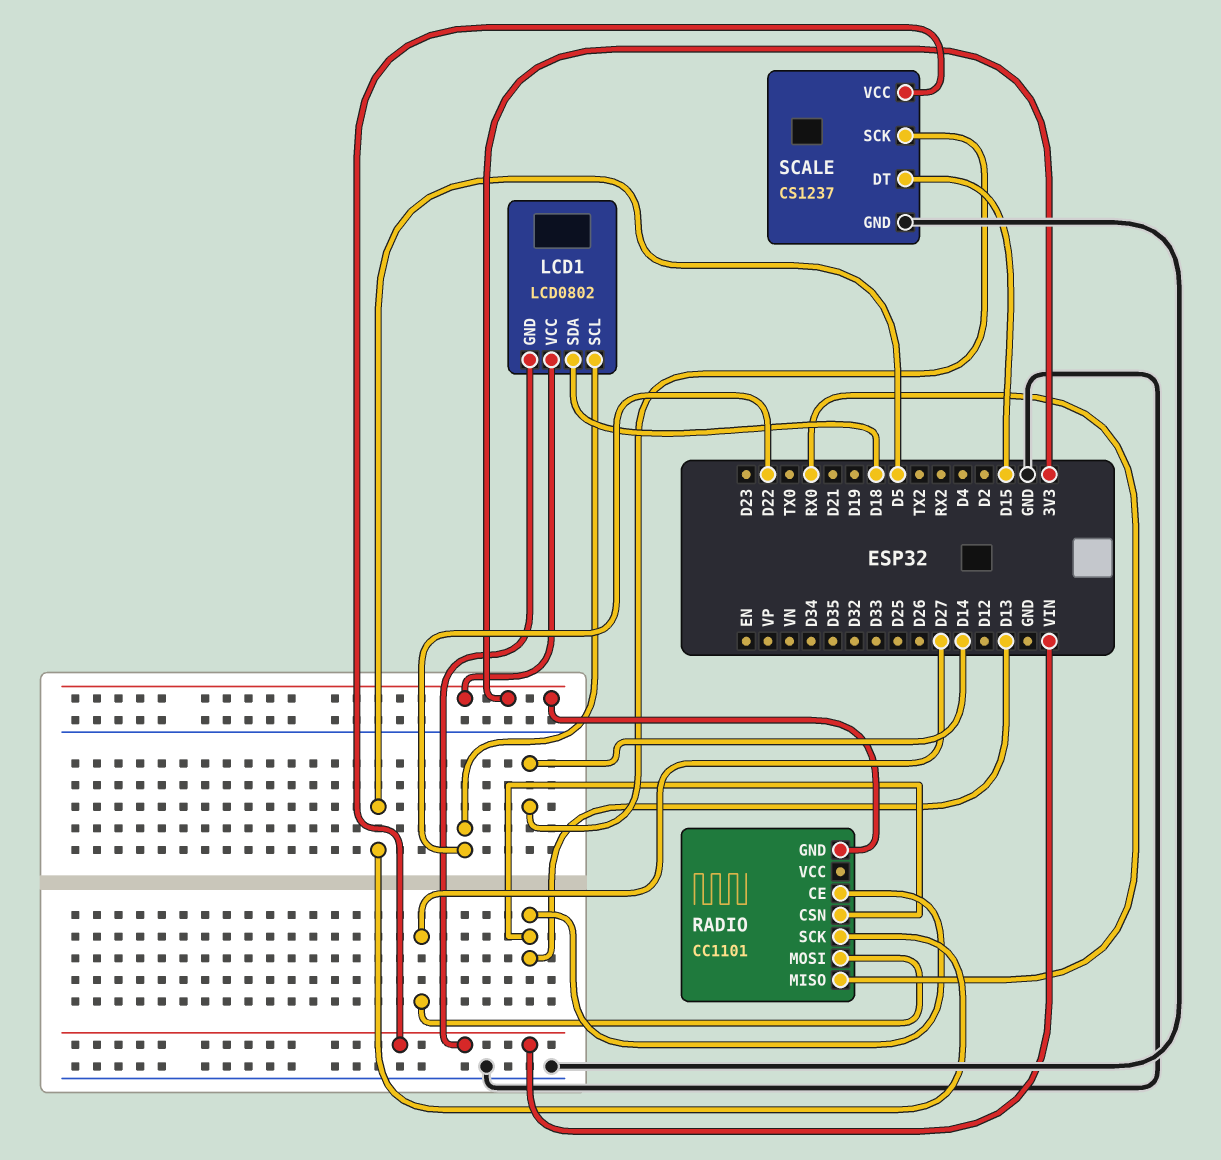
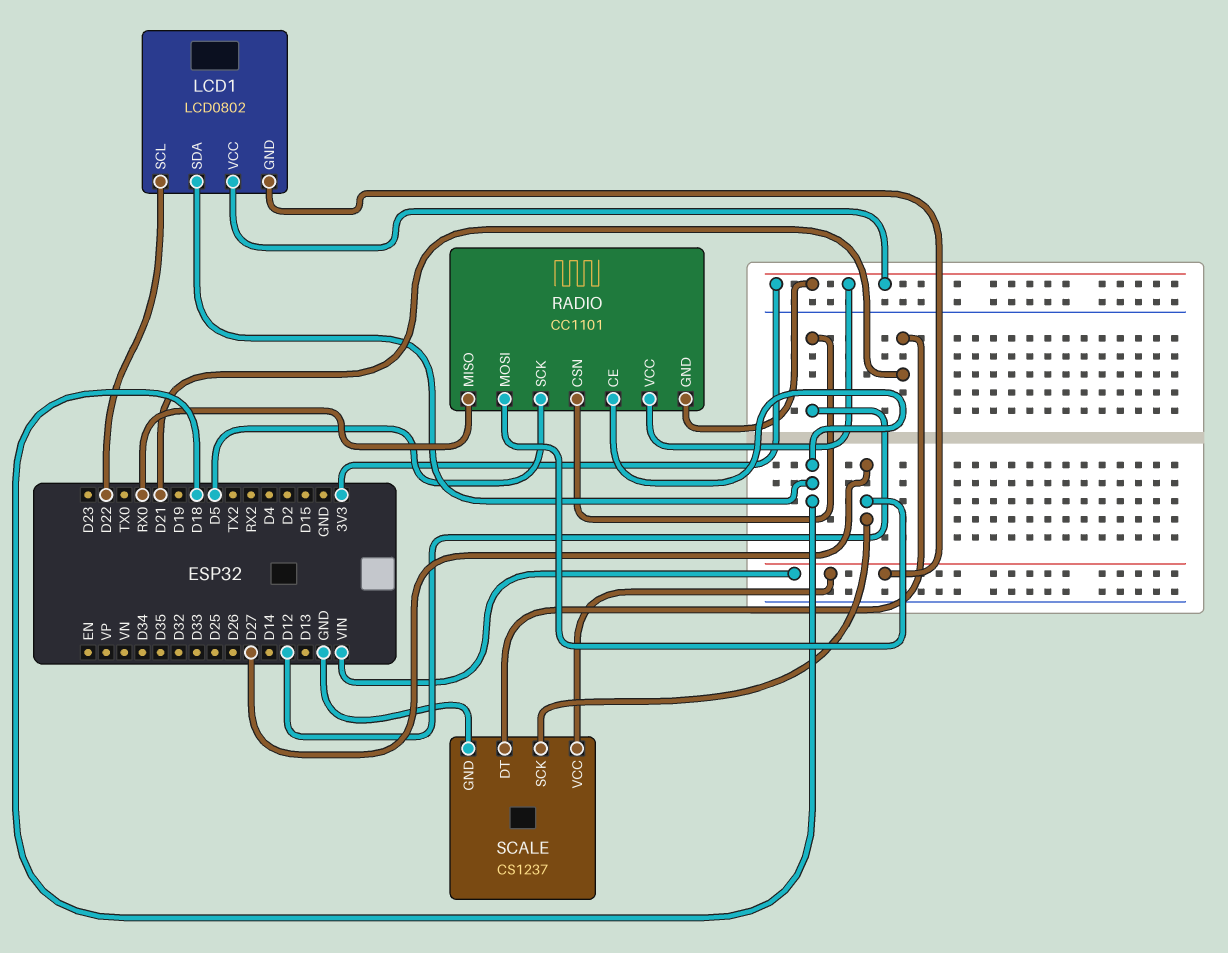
RADIO pin CE: D13 -> D18
RADIO pin CSN: D13 -> D12
RADIO pin VCC: none -> 3V3
SCALE pin DT: D15 -> D21
SCALE pin SCK: D14 -> D27

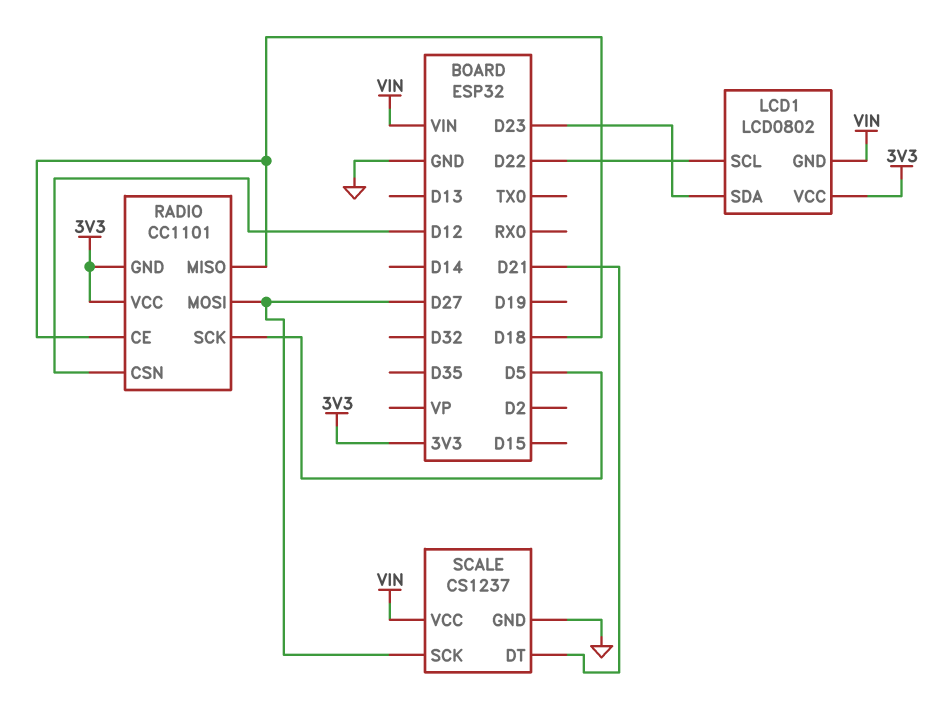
LCD1 pin SDA: D18 -> D23
RADIO pin MISO: RX0 -> D18

